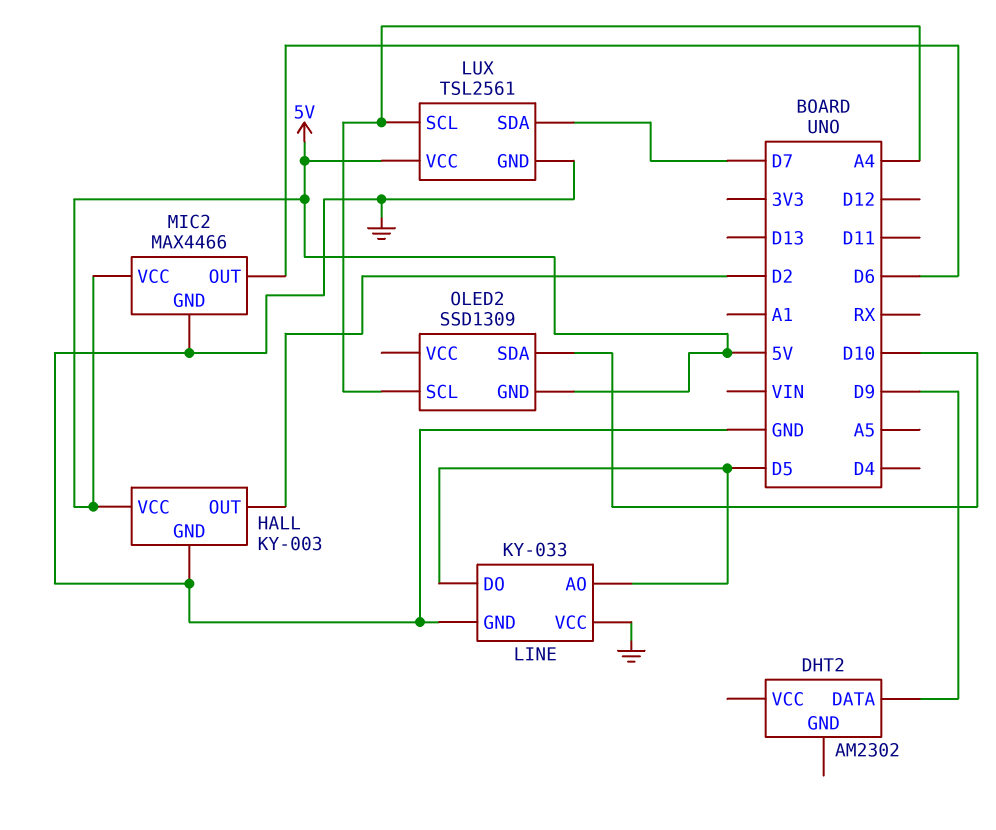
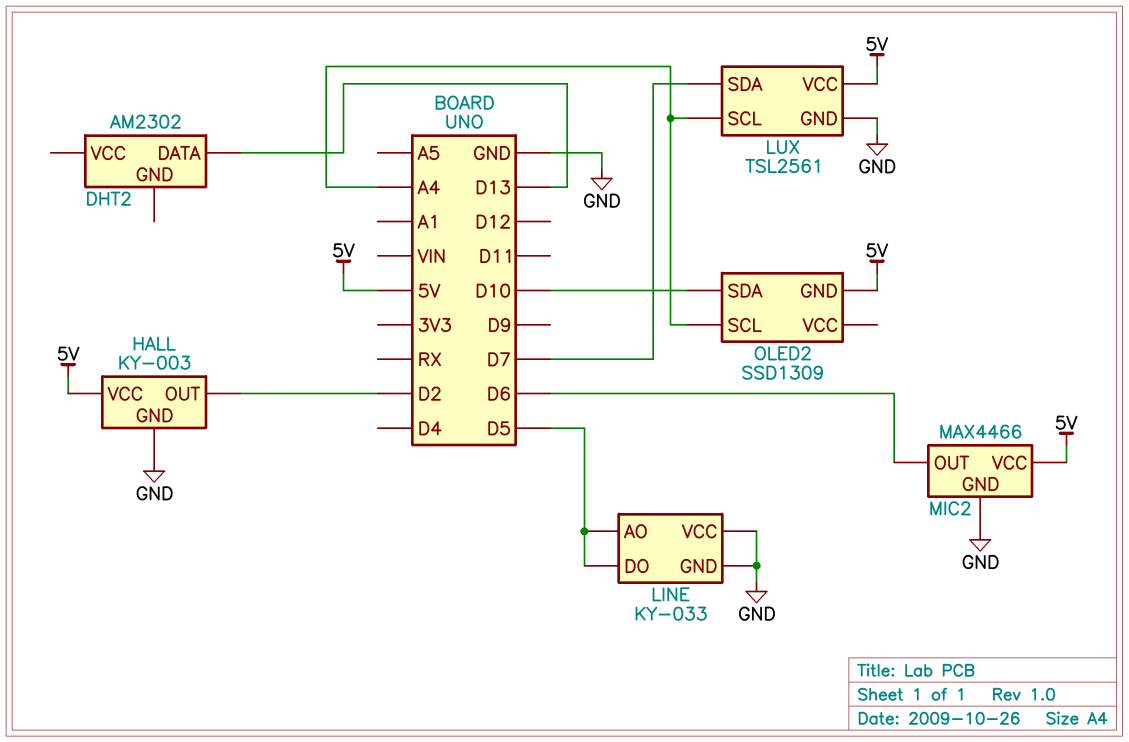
DHT2 pin DATA: D9 -> D13

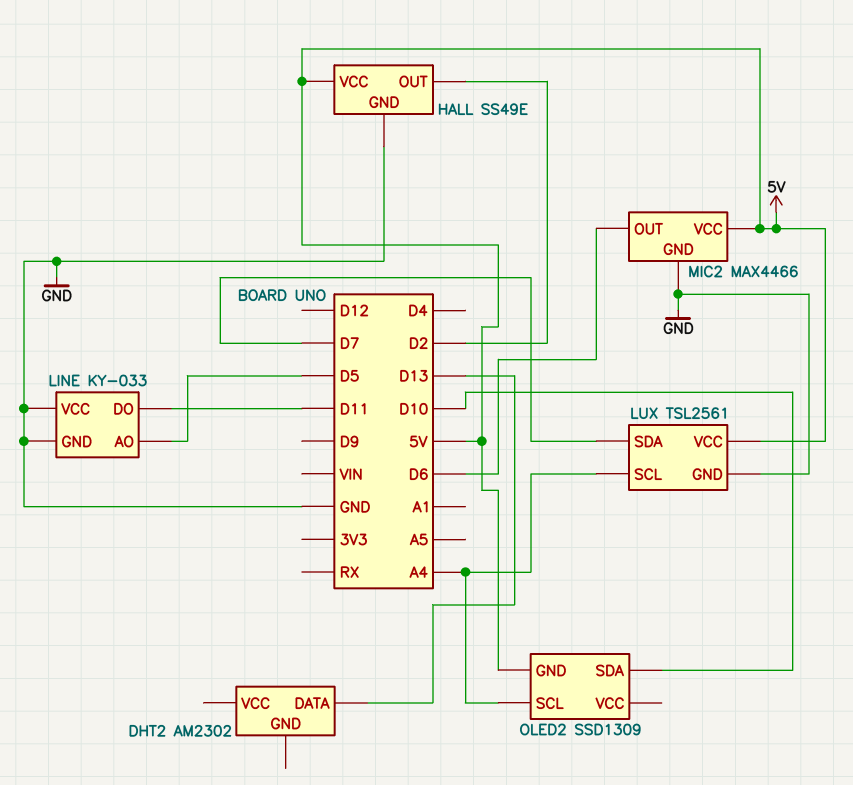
HALL: KY-003 -> SS49E
LINE pin DO: D5 -> D11

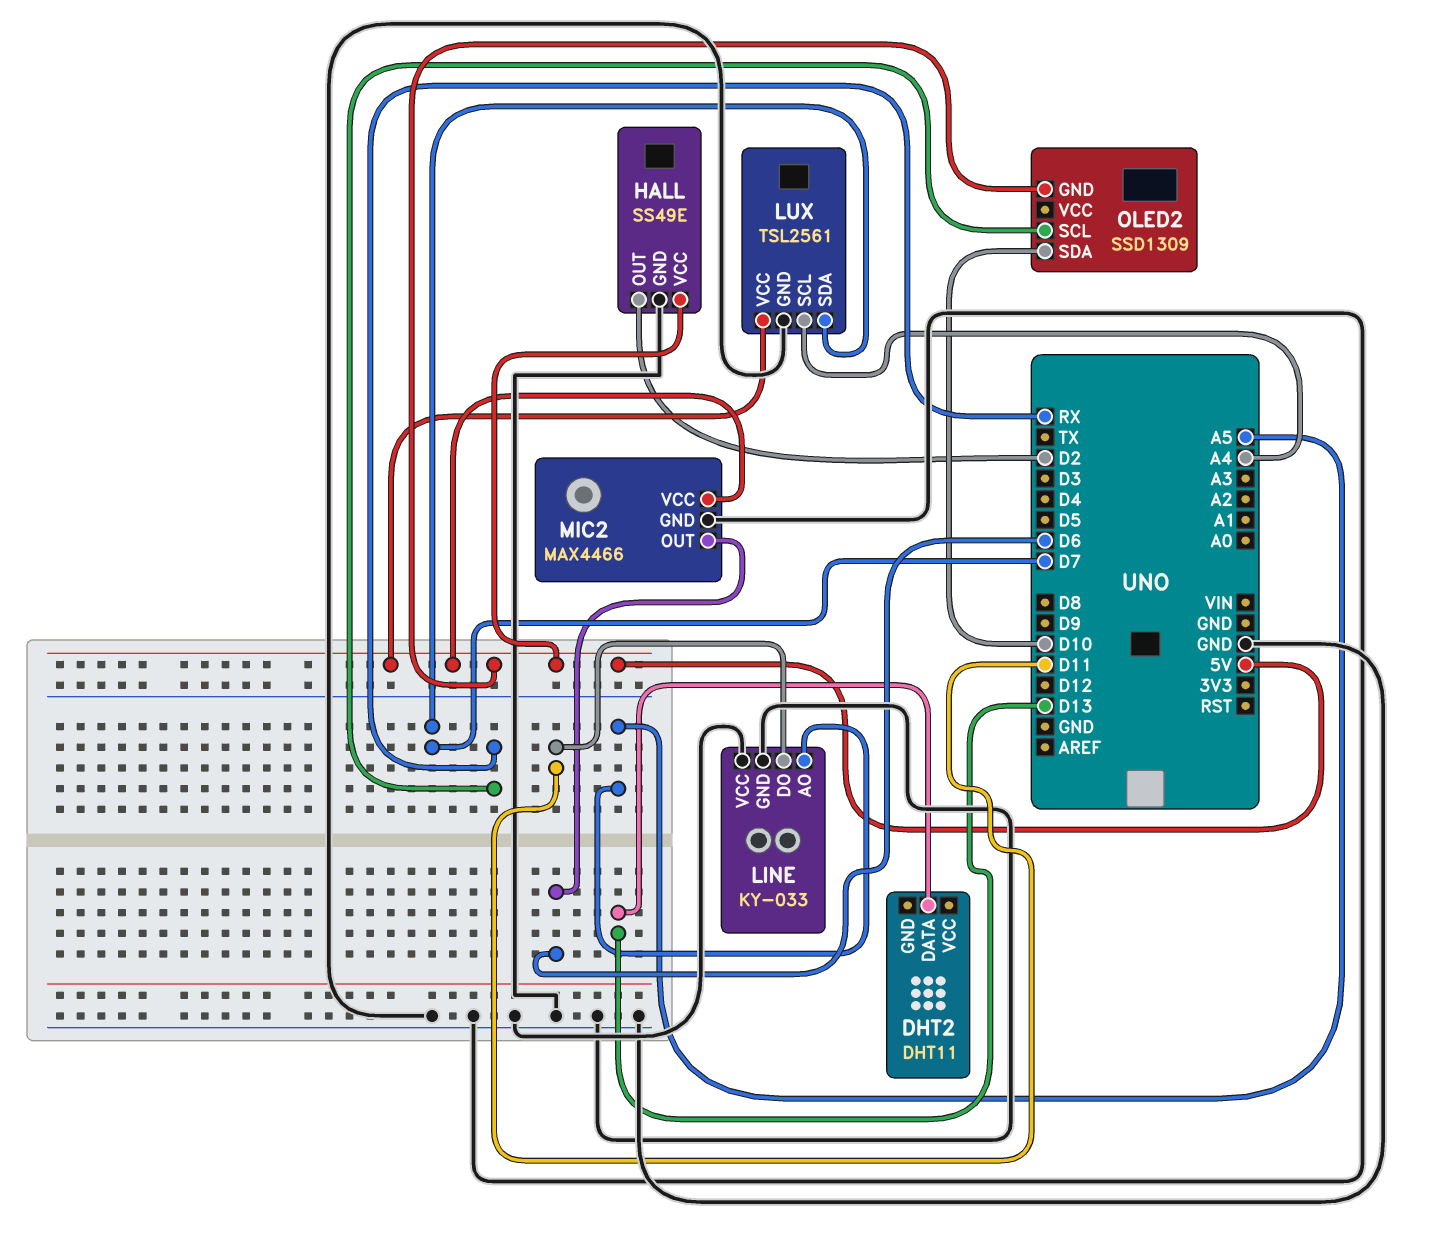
DHT2: AM2302 -> DHT11
LINE pin AO: D5 -> A5
OLED2 pin SCL: A4 -> RX

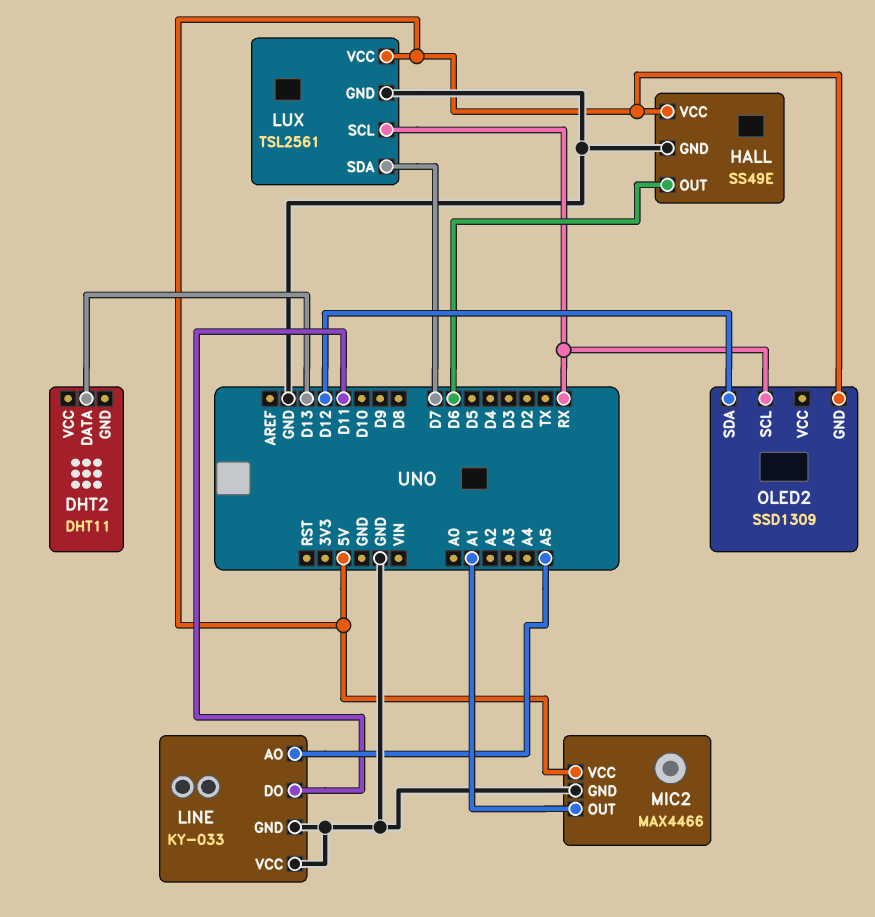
HALL pin OUT: D2 -> D6
LUX pin SCL: A4 -> RX
MIC2 pin OUT: D6 -> A1
OLED2 pin SDA: D10 -> D12

